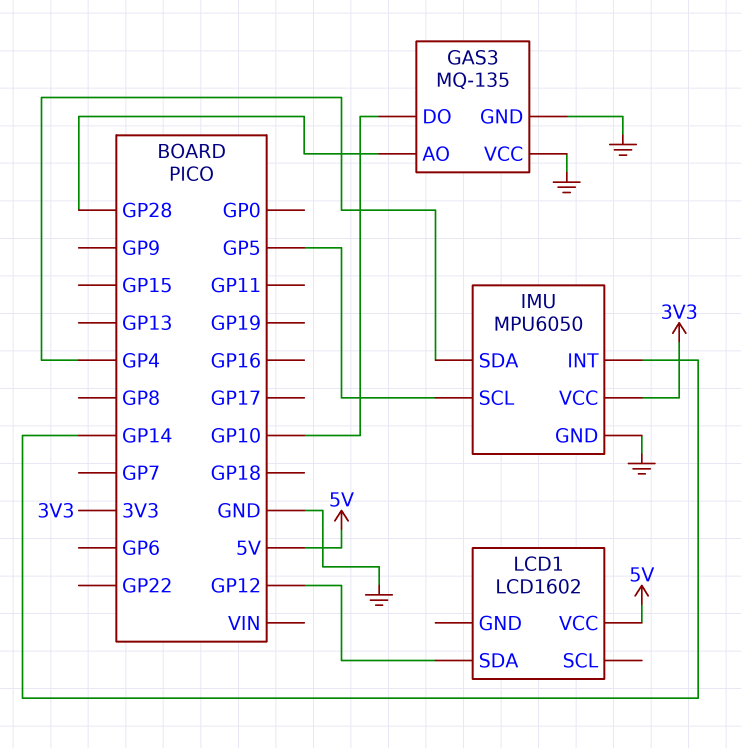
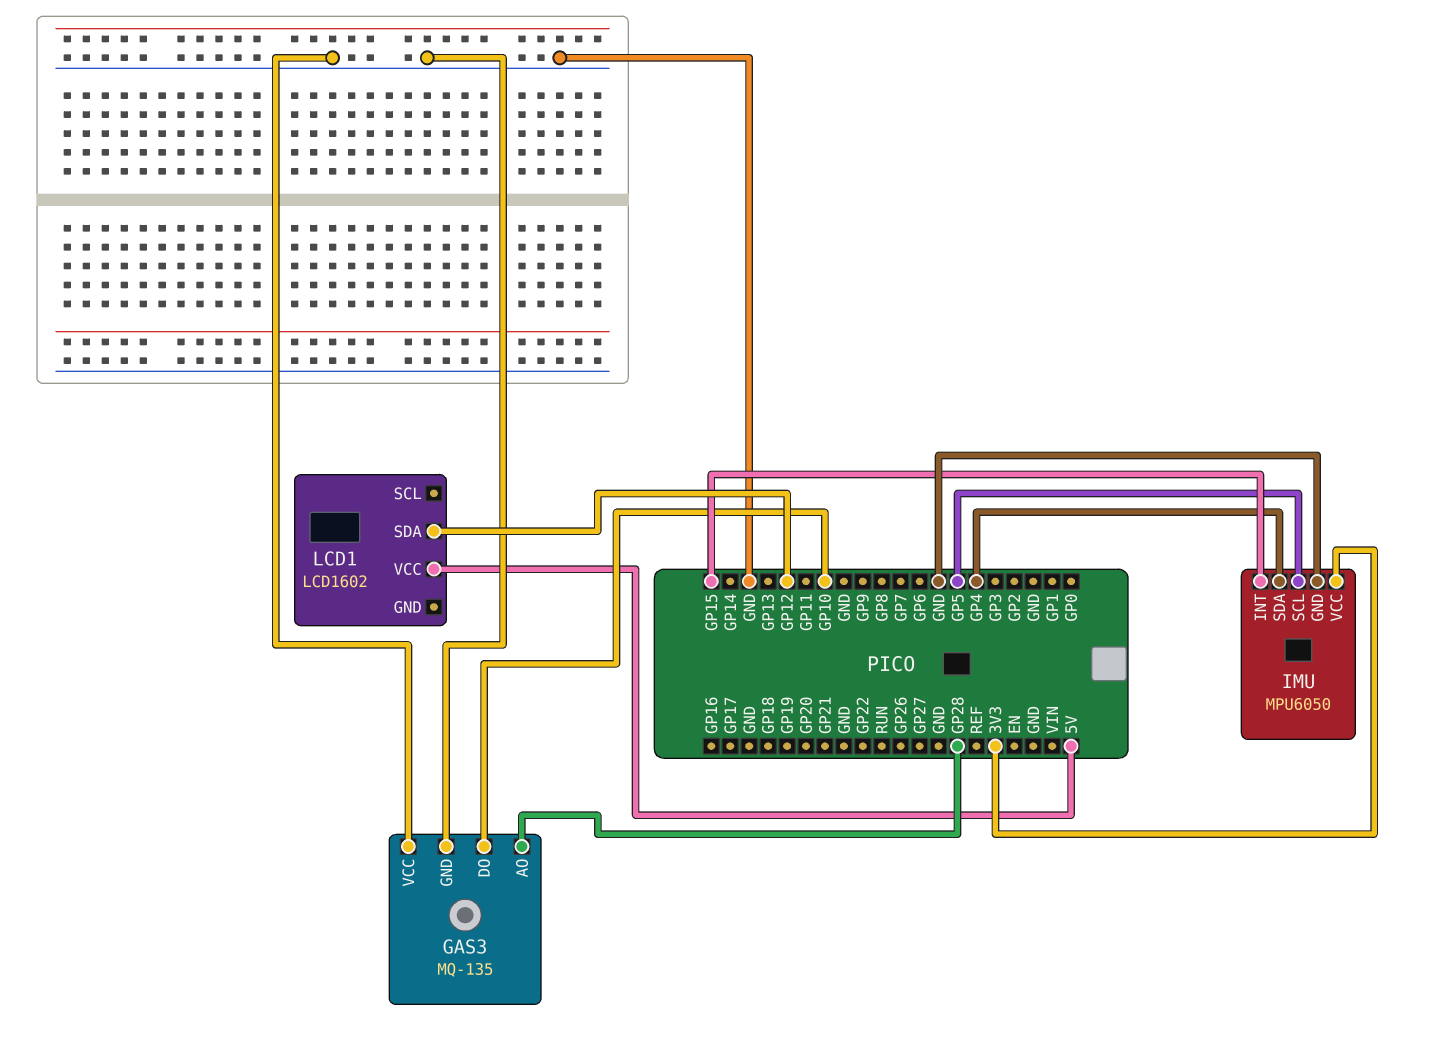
IMU pin INT: GP14 -> GP15

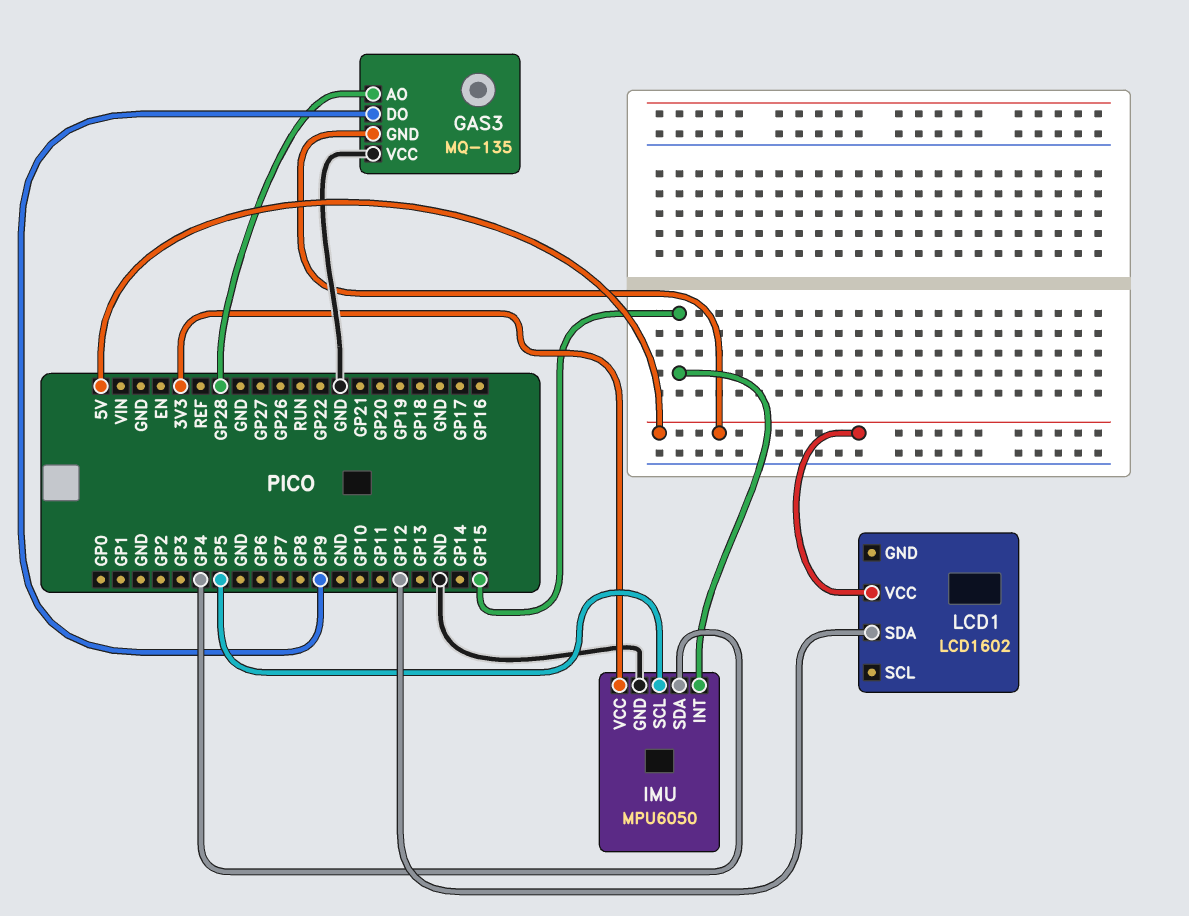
GAS3 pin DO: GP10 -> GP9
GAS3 pin GND: GND -> 5V

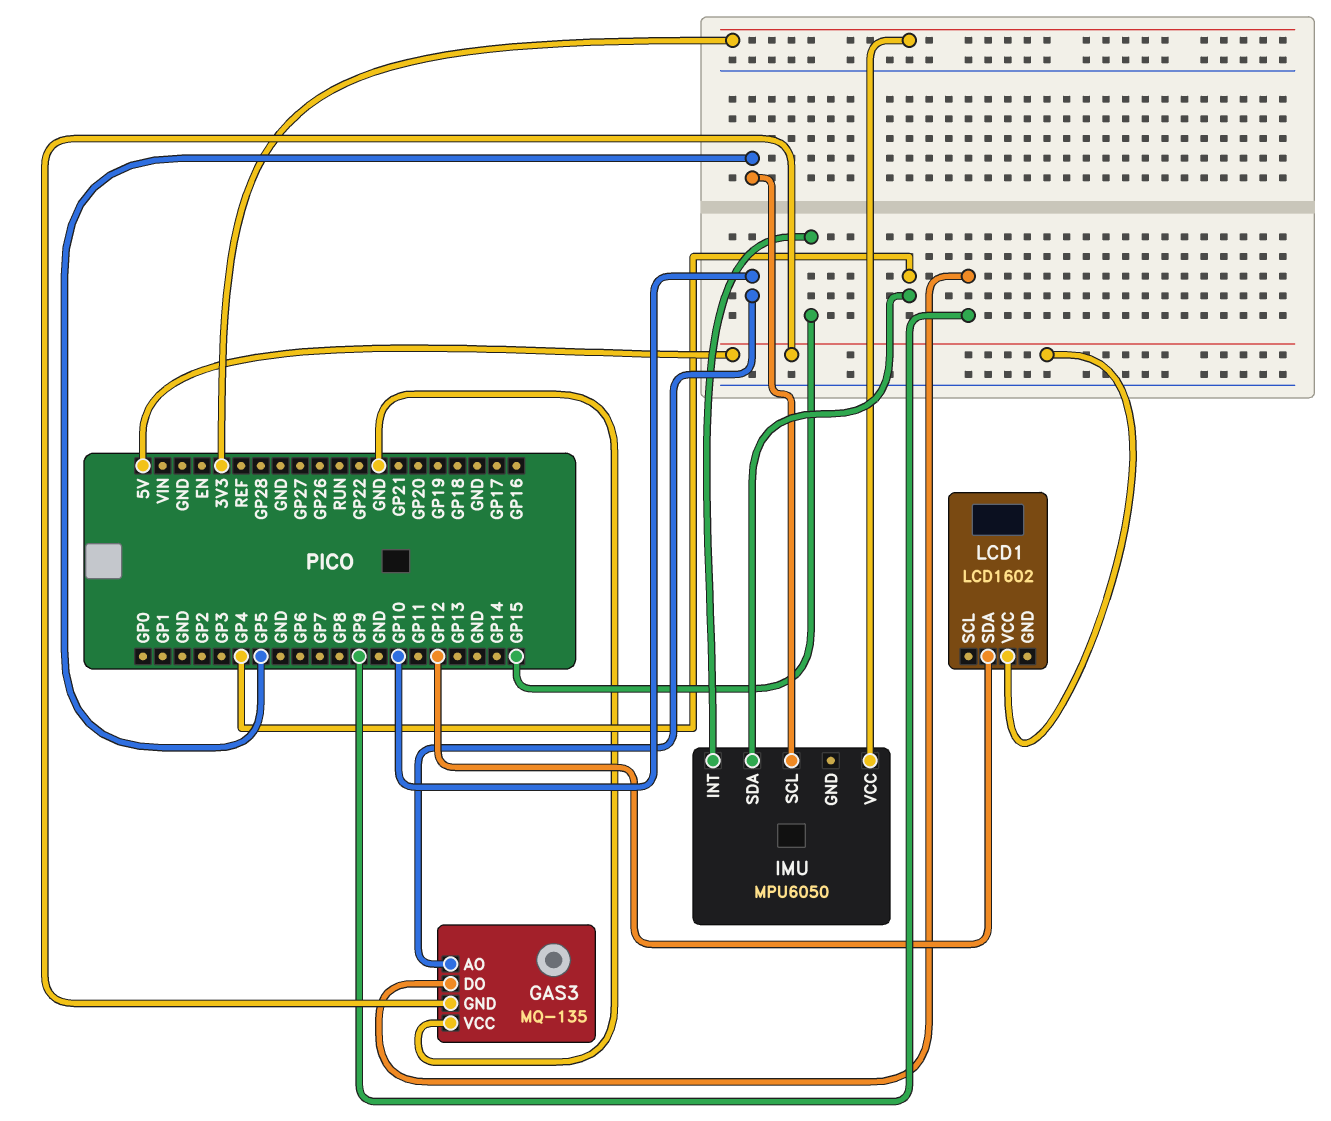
GAS3 pin AO: GP28 -> GP10
IMU pin GND: GND -> none

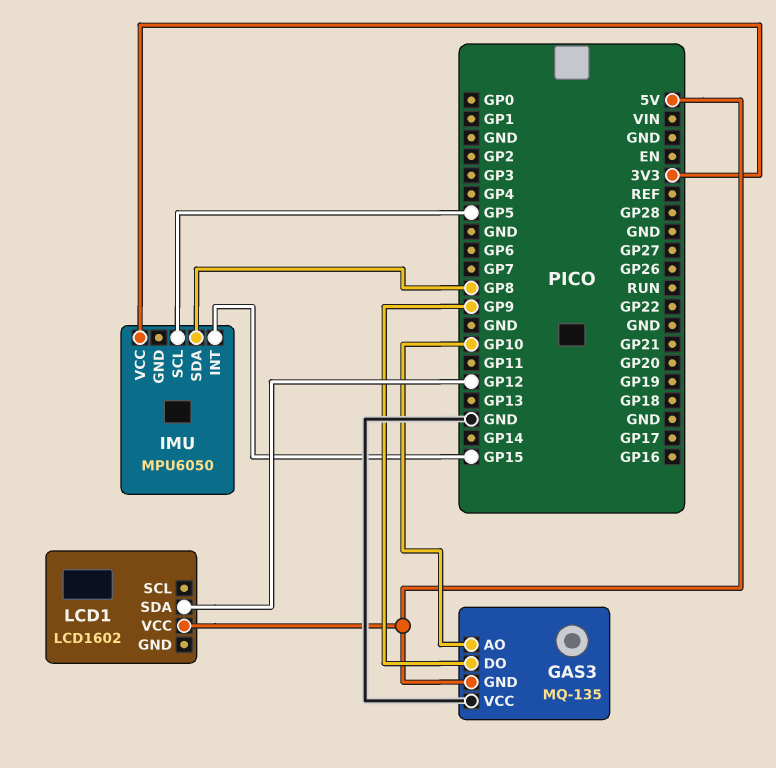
IMU pin SDA: GP4 -> GP8

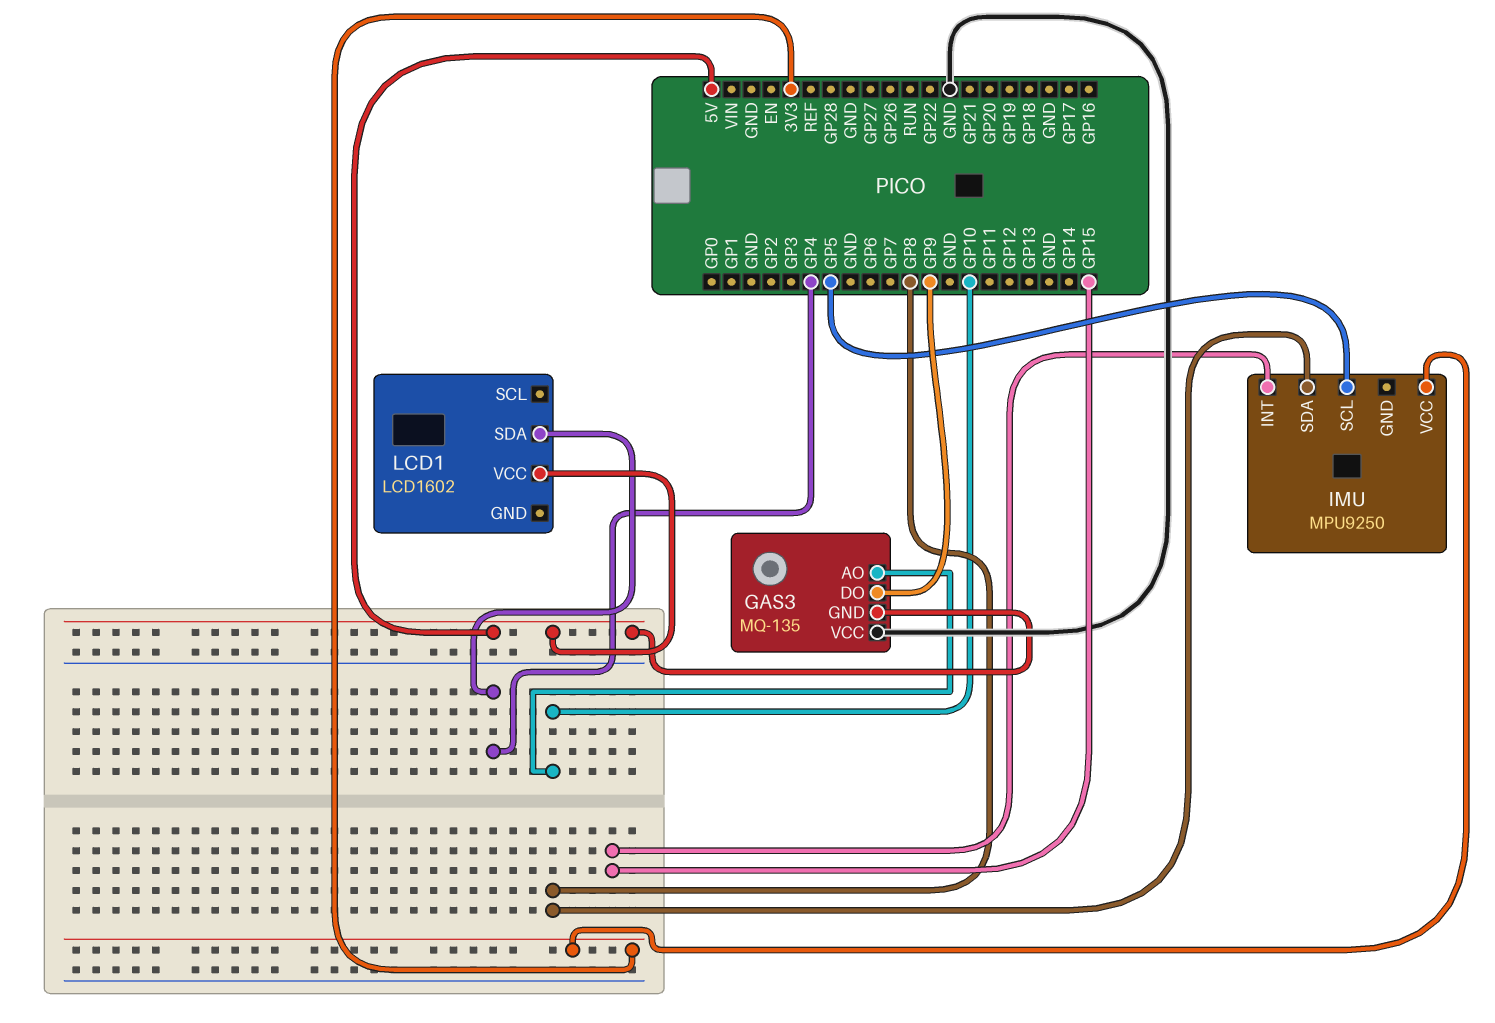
IMU: MPU6050 -> MPU9250
LCD1 pin SDA: GP12 -> GP4

